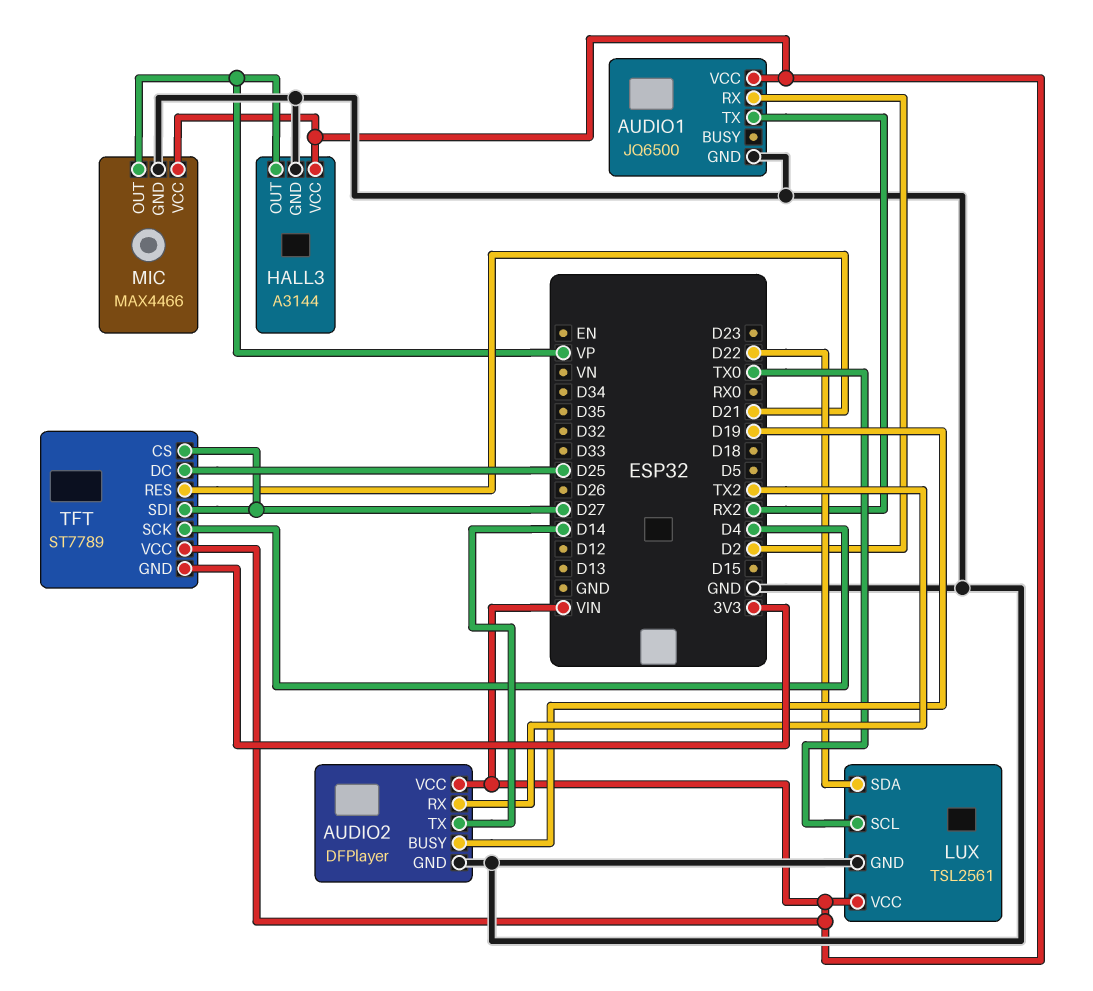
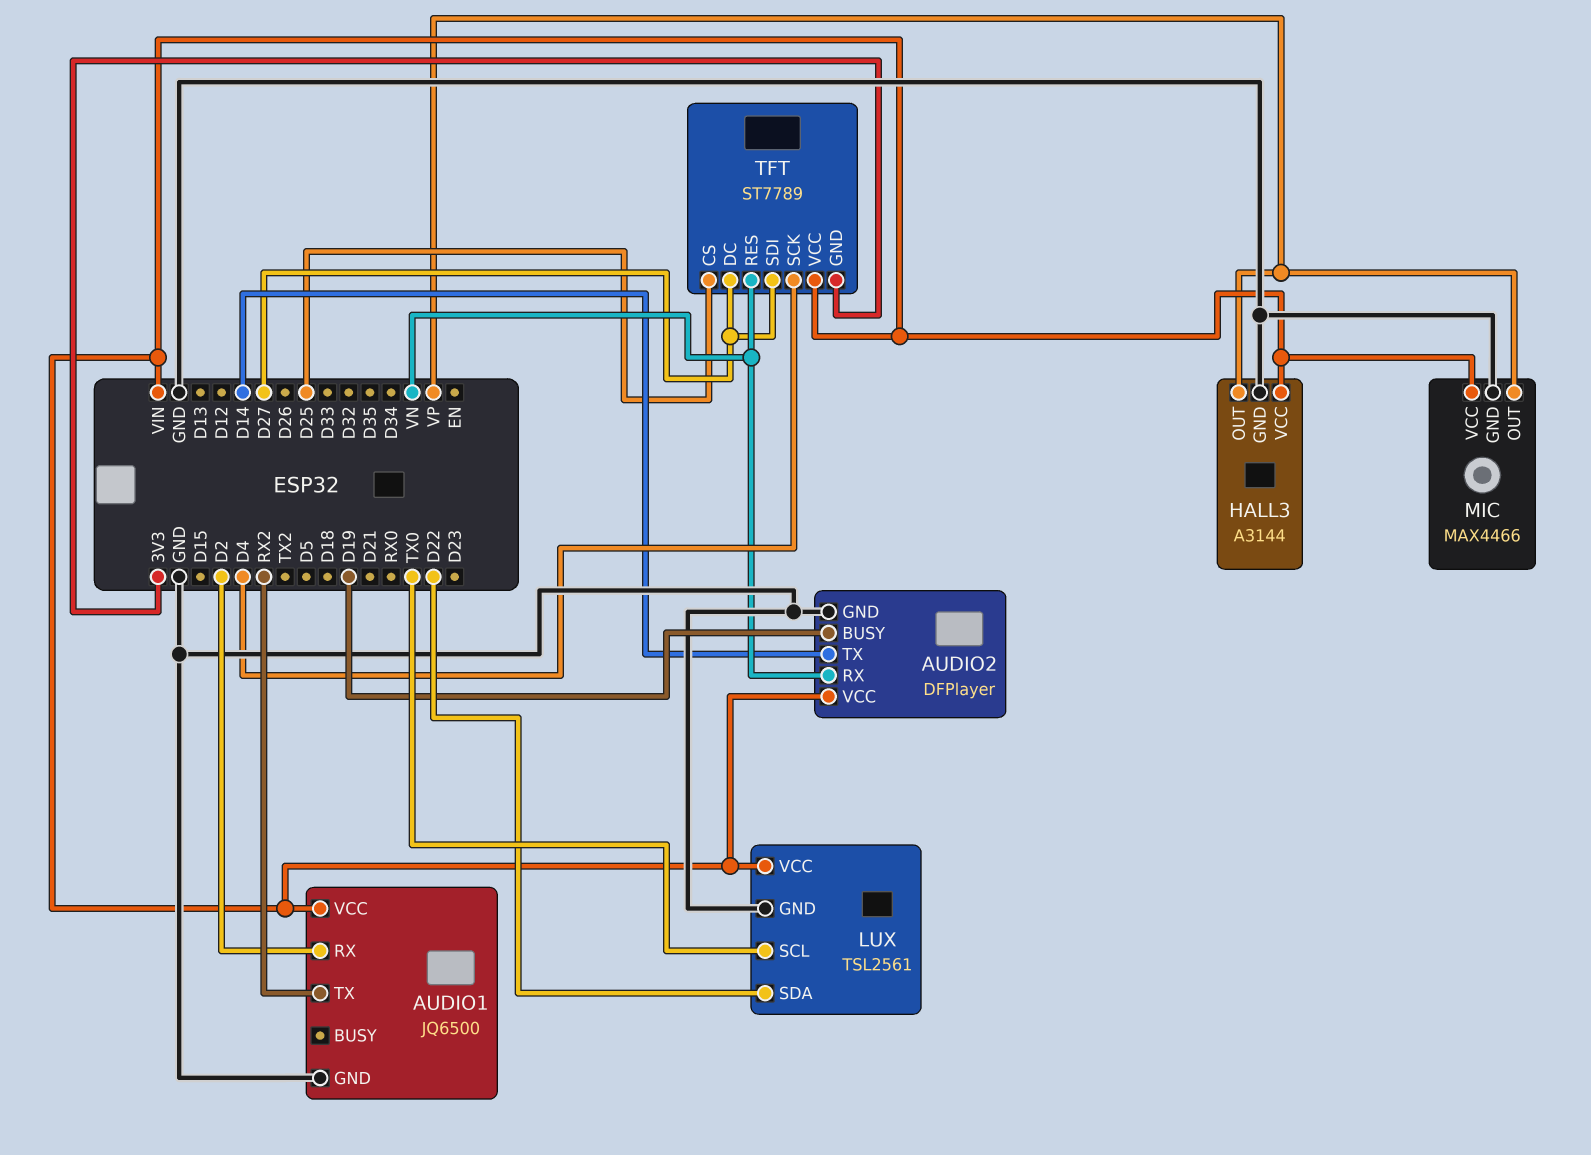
AUDIO2 pin RX: TX2 -> VN
TFT pin CS: D27 -> D25
TFT pin DC: D25 -> D27
TFT pin RES: D21 -> VN

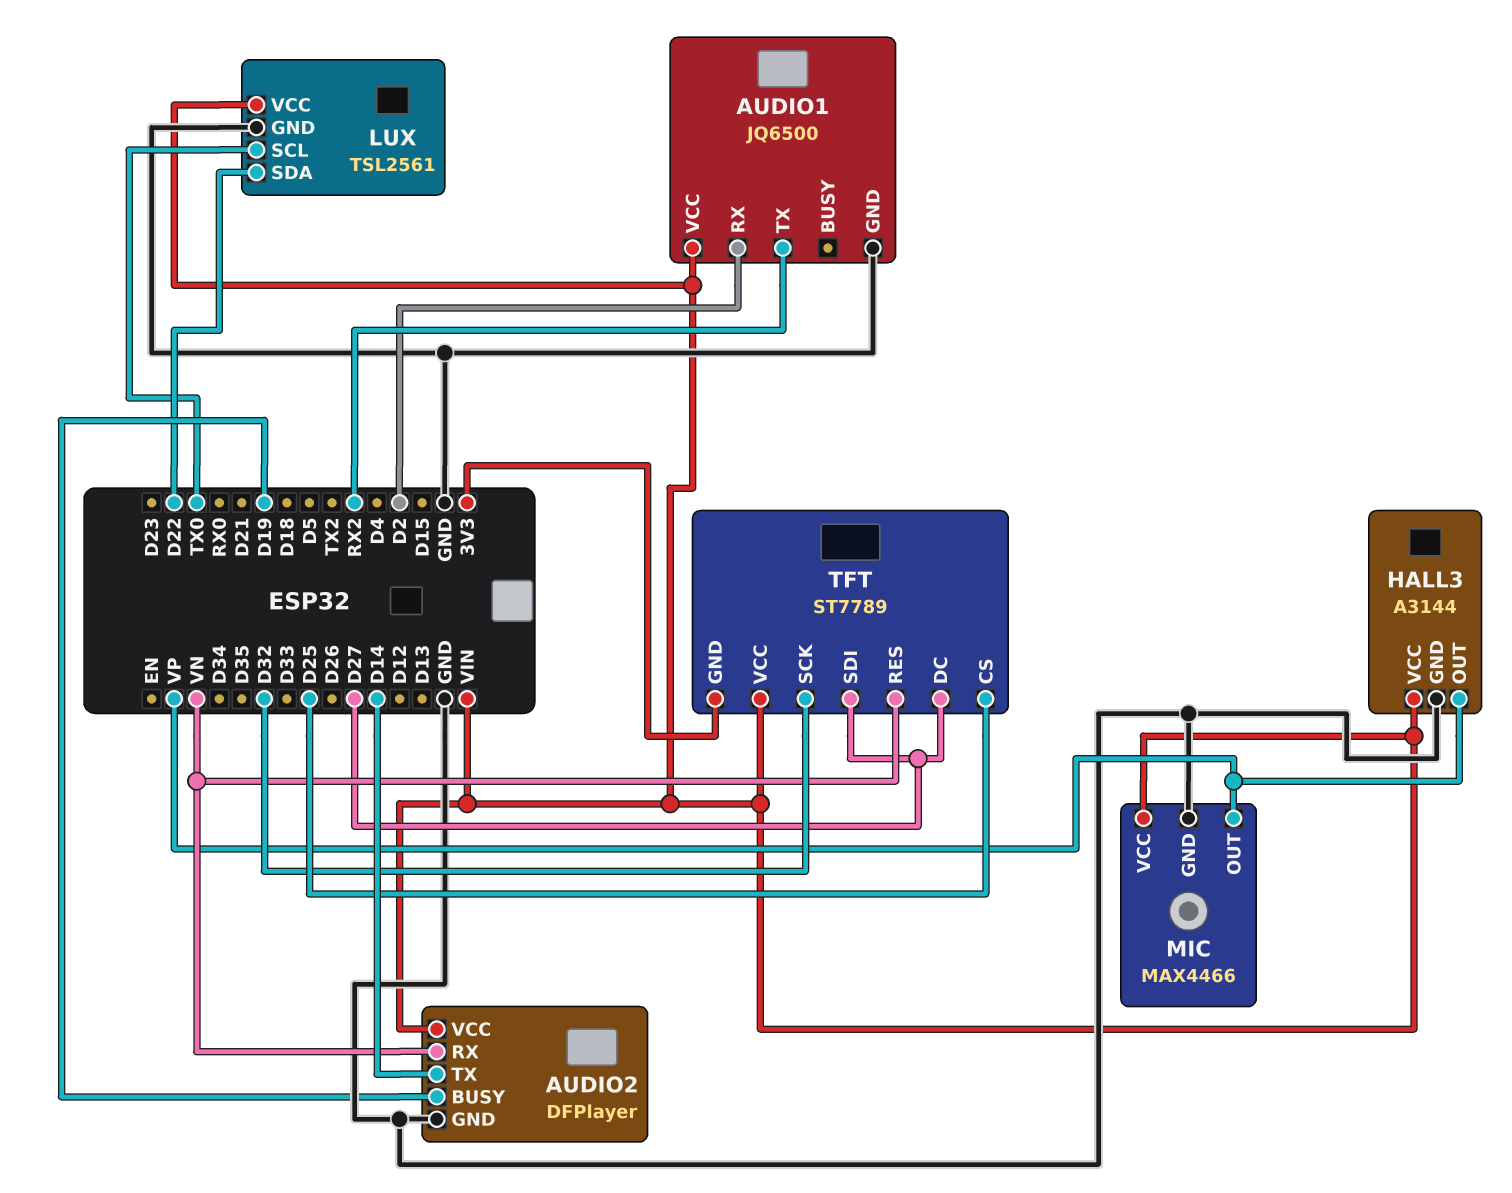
TFT pin SCK: D4 -> D32

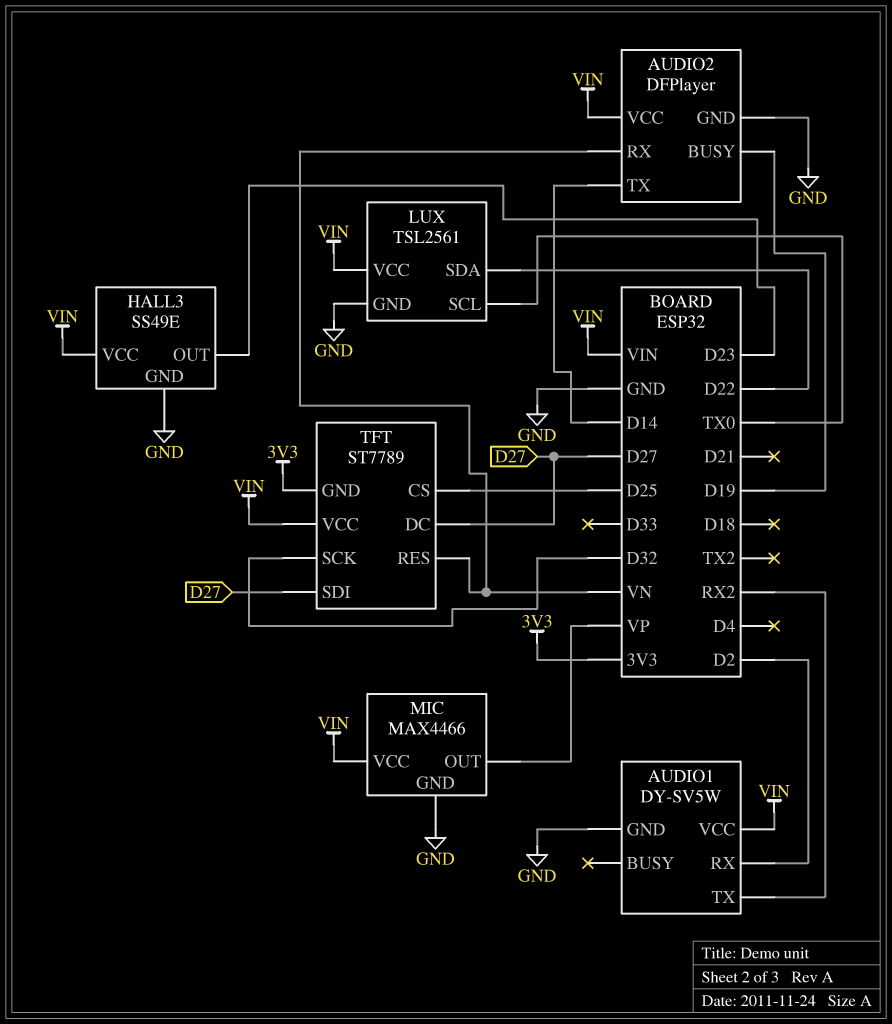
AUDIO1: JQ6500 -> DY-SV5W
HALL3: A3144 -> SS49E
HALL3 pin OUT: VP -> D23

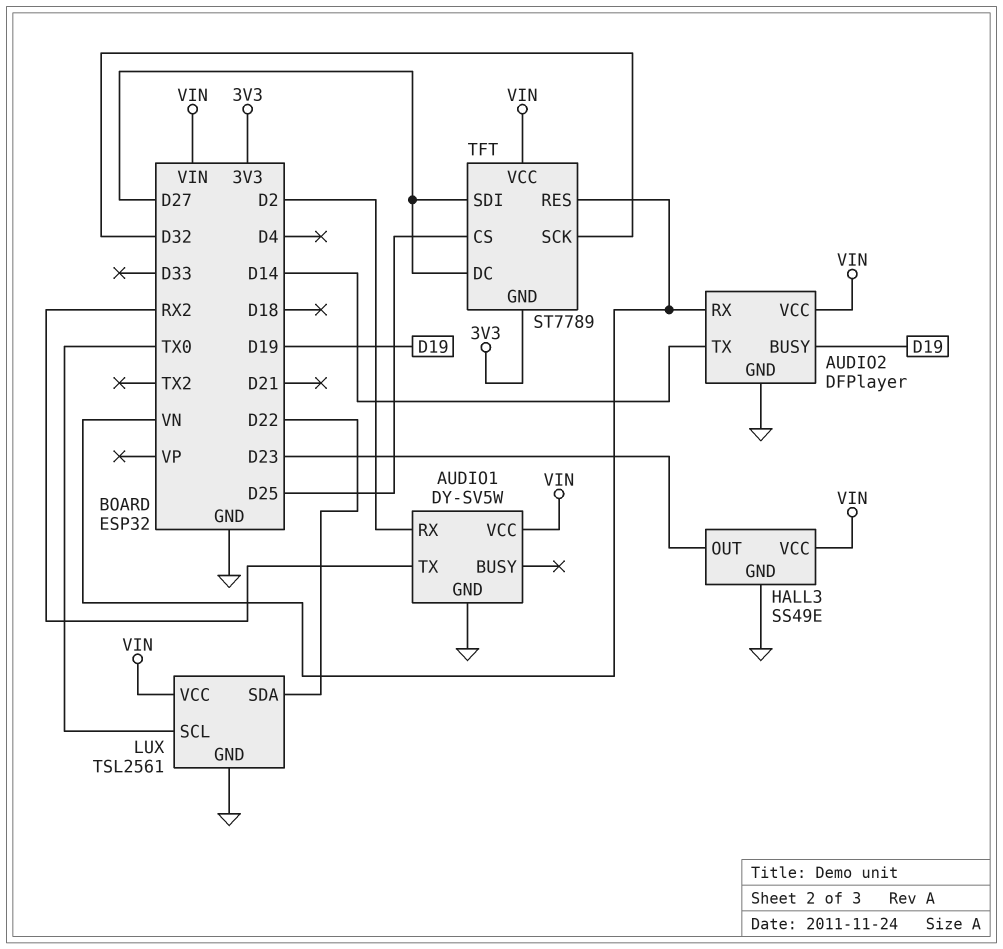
MIC: MAX4466 -> none
MIC pin GND: GND -> none
MIC pin OUT: VP -> none
MIC pin VCC: VIN -> none

